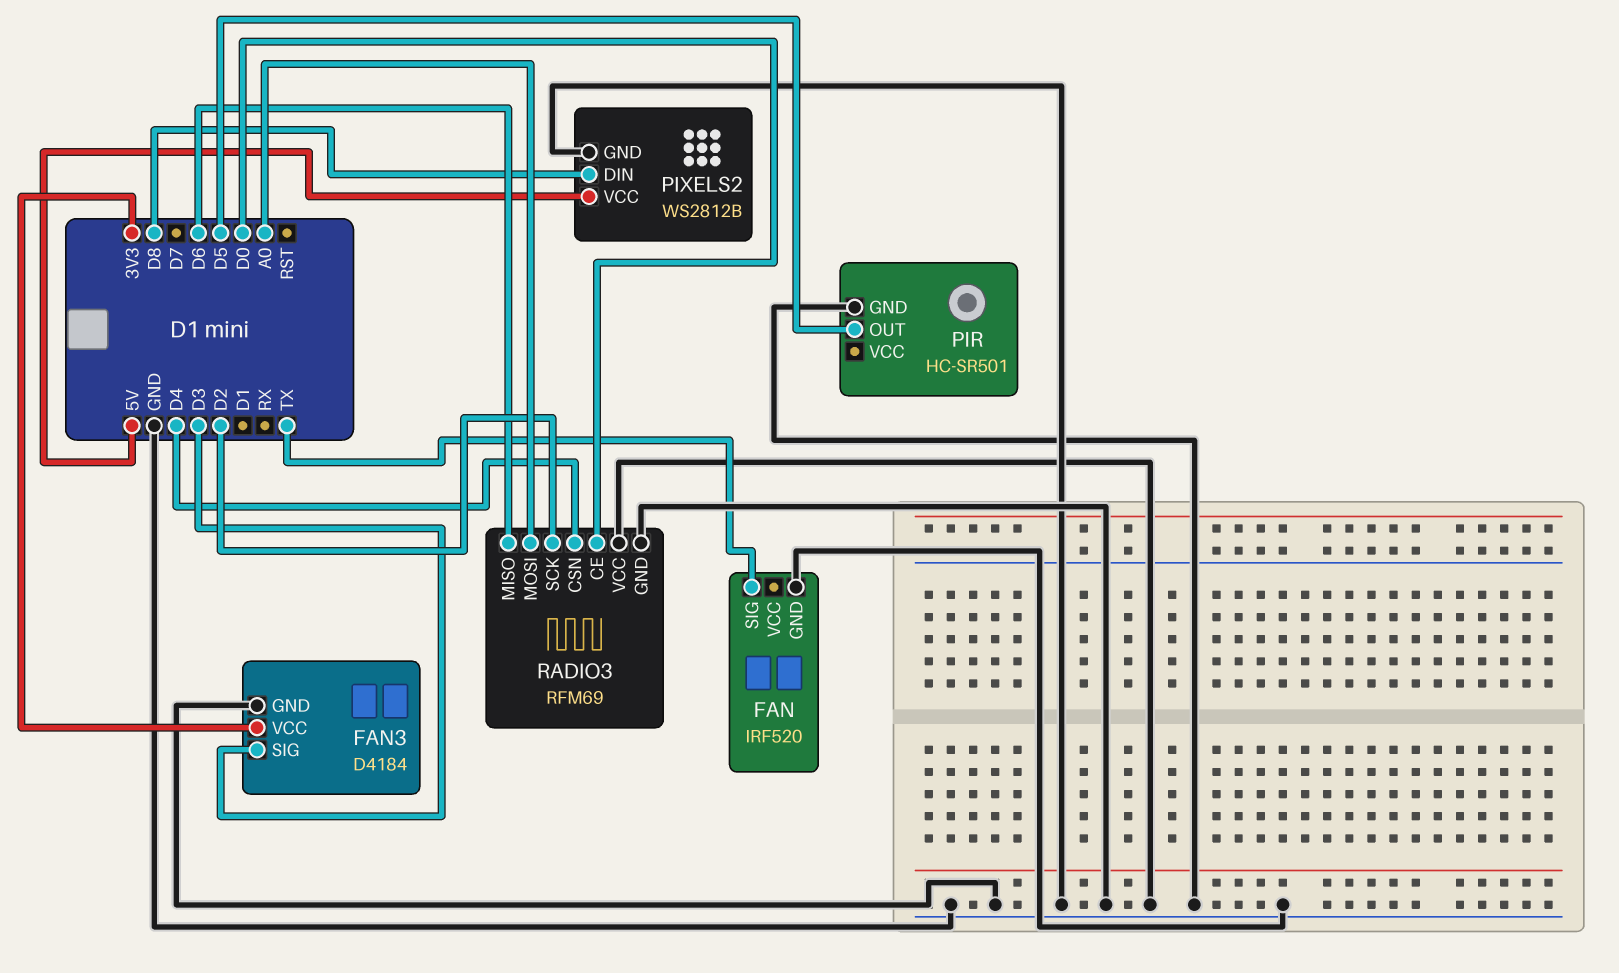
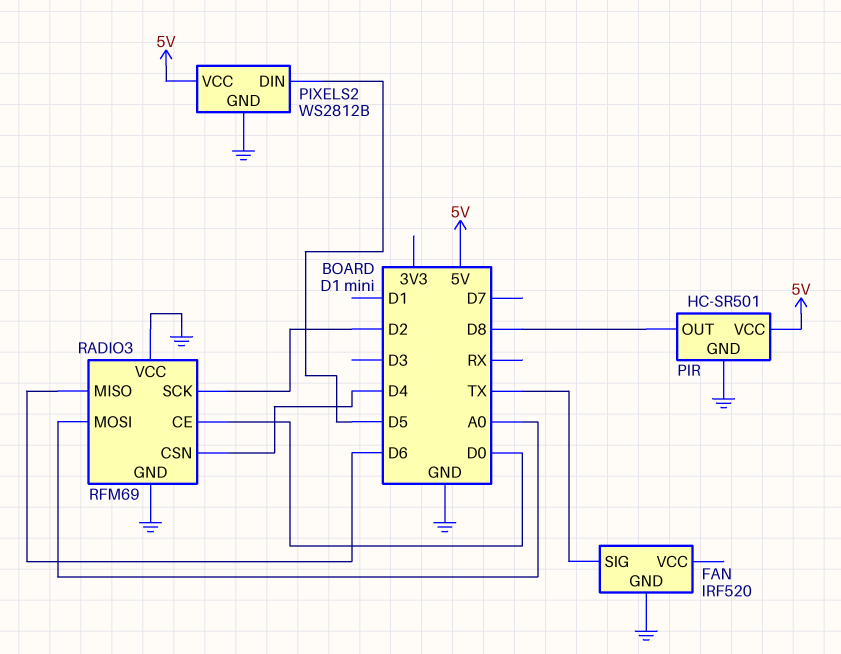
FAN3: D4184 -> none
FAN3 pin GND: GND -> none
FAN3 pin SIG: D3 -> none
FAN3 pin VCC: 3V3 -> none
PIR pin OUT: D5 -> D8
PIR pin VCC: none -> 5V
PIXELS2 pin DIN: D8 -> D5

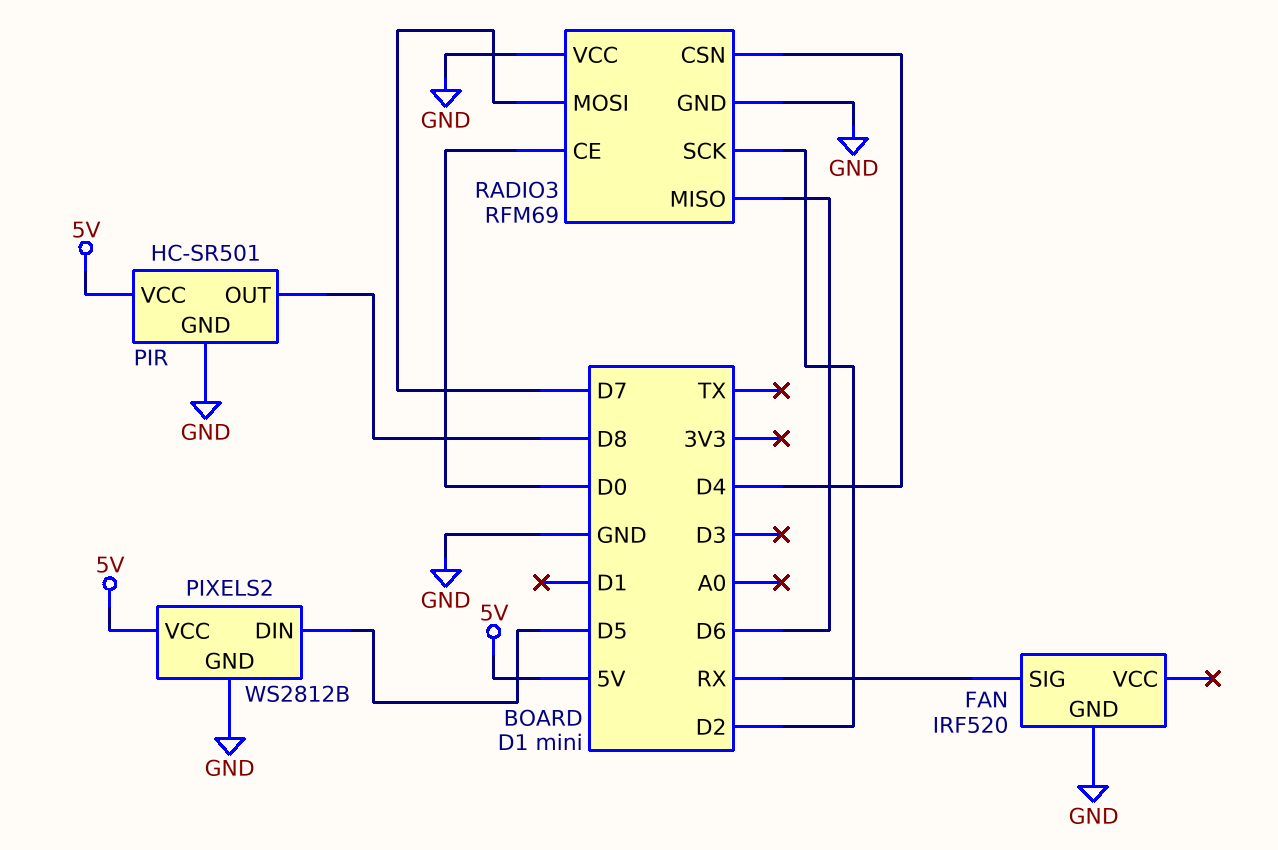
FAN pin SIG: TX -> RX
RADIO3 pin MOSI: A0 -> D7

